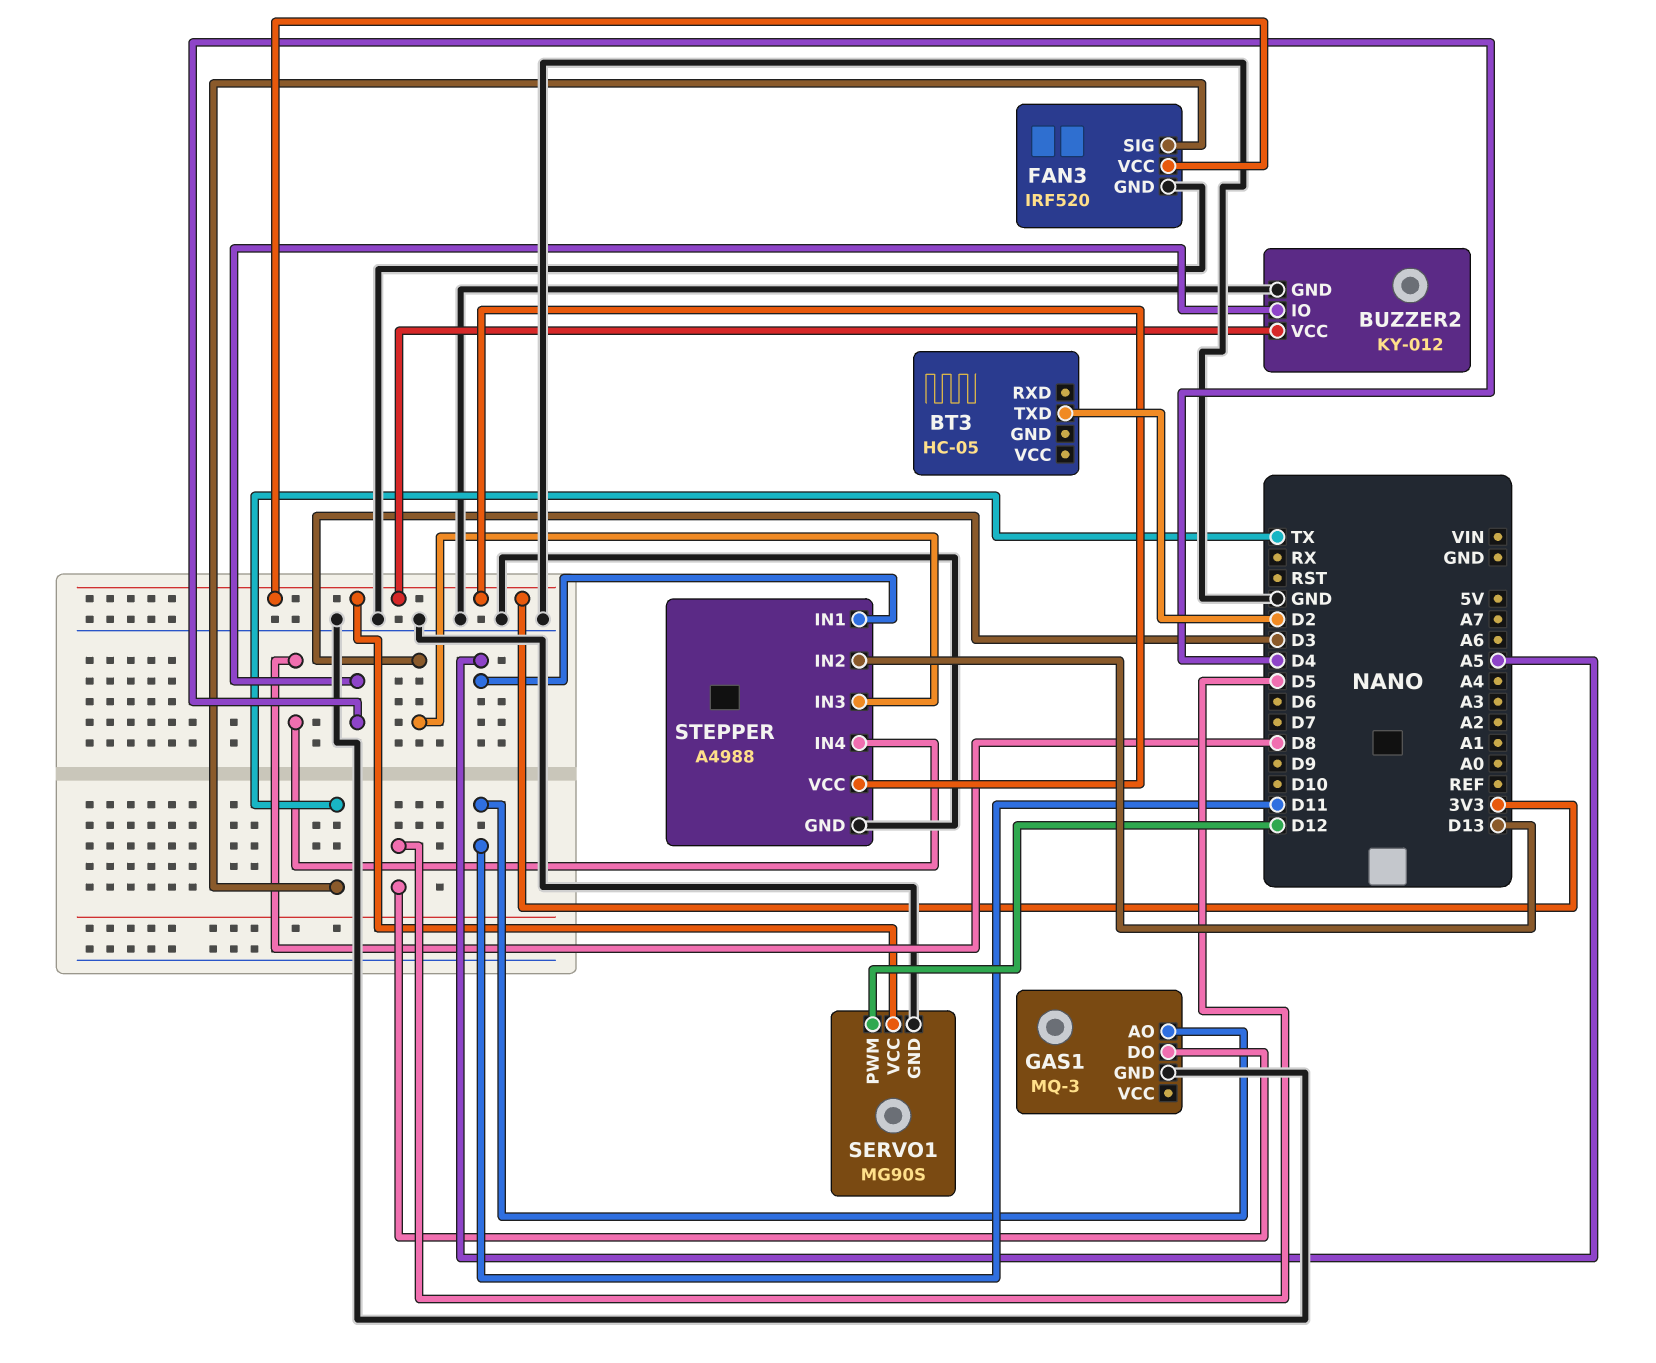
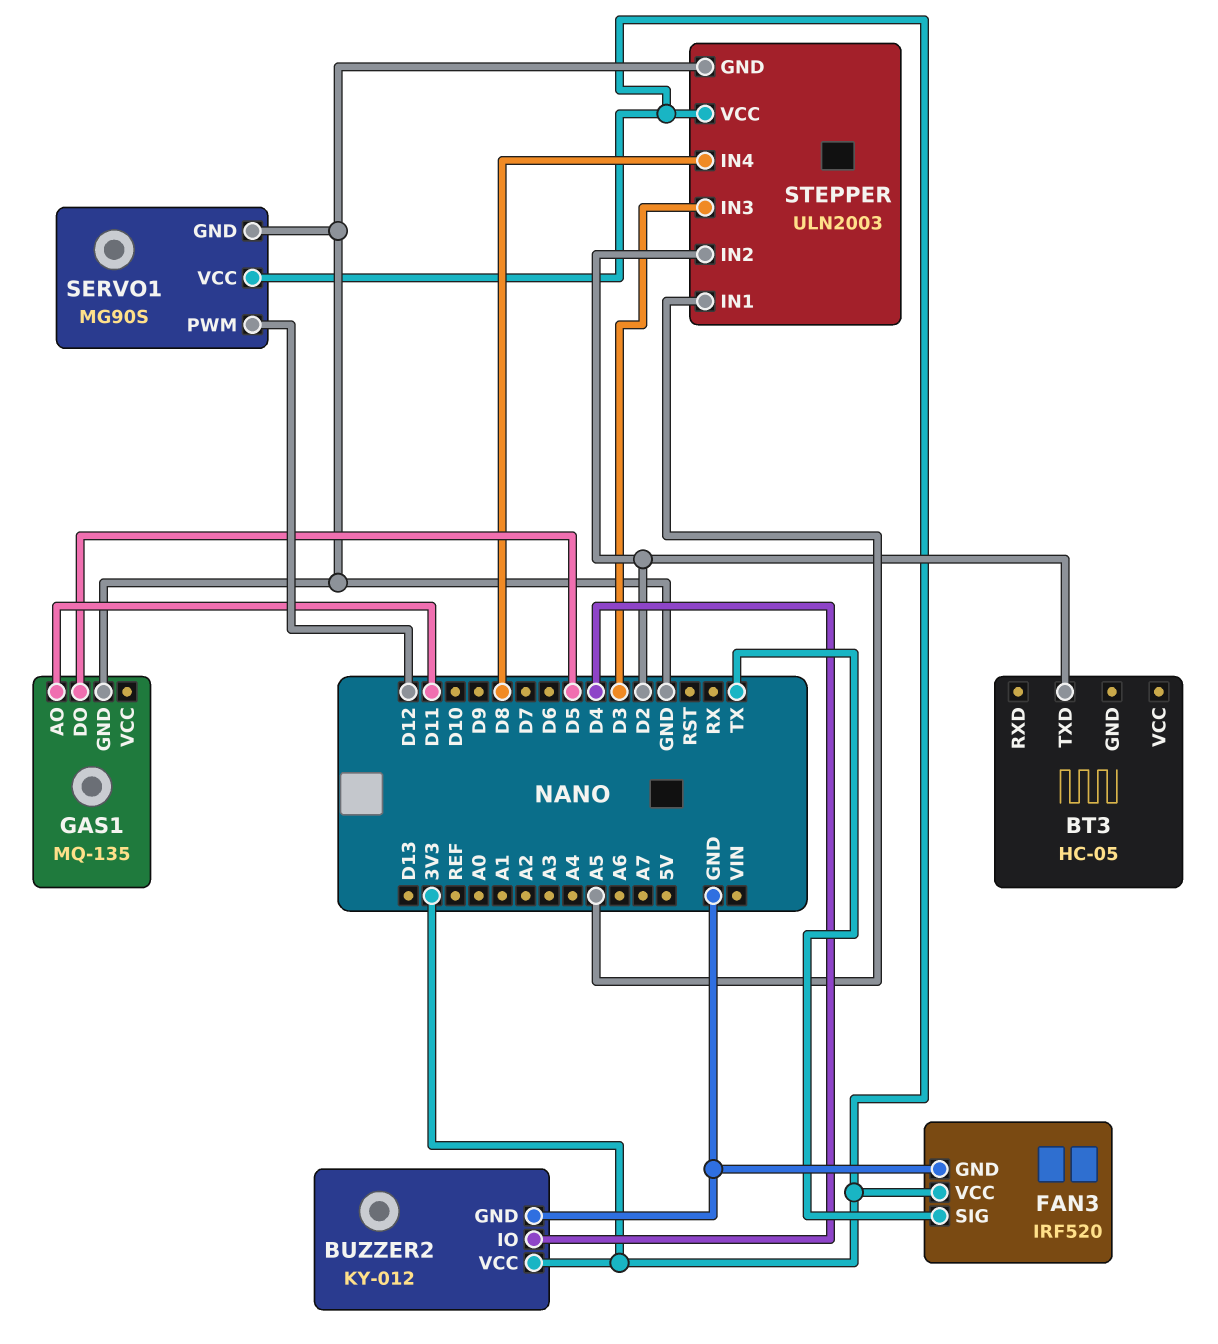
GAS1: MQ-3 -> MQ-135
STEPPER: A4988 -> ULN2003
STEPPER pin IN2: D13 -> D2

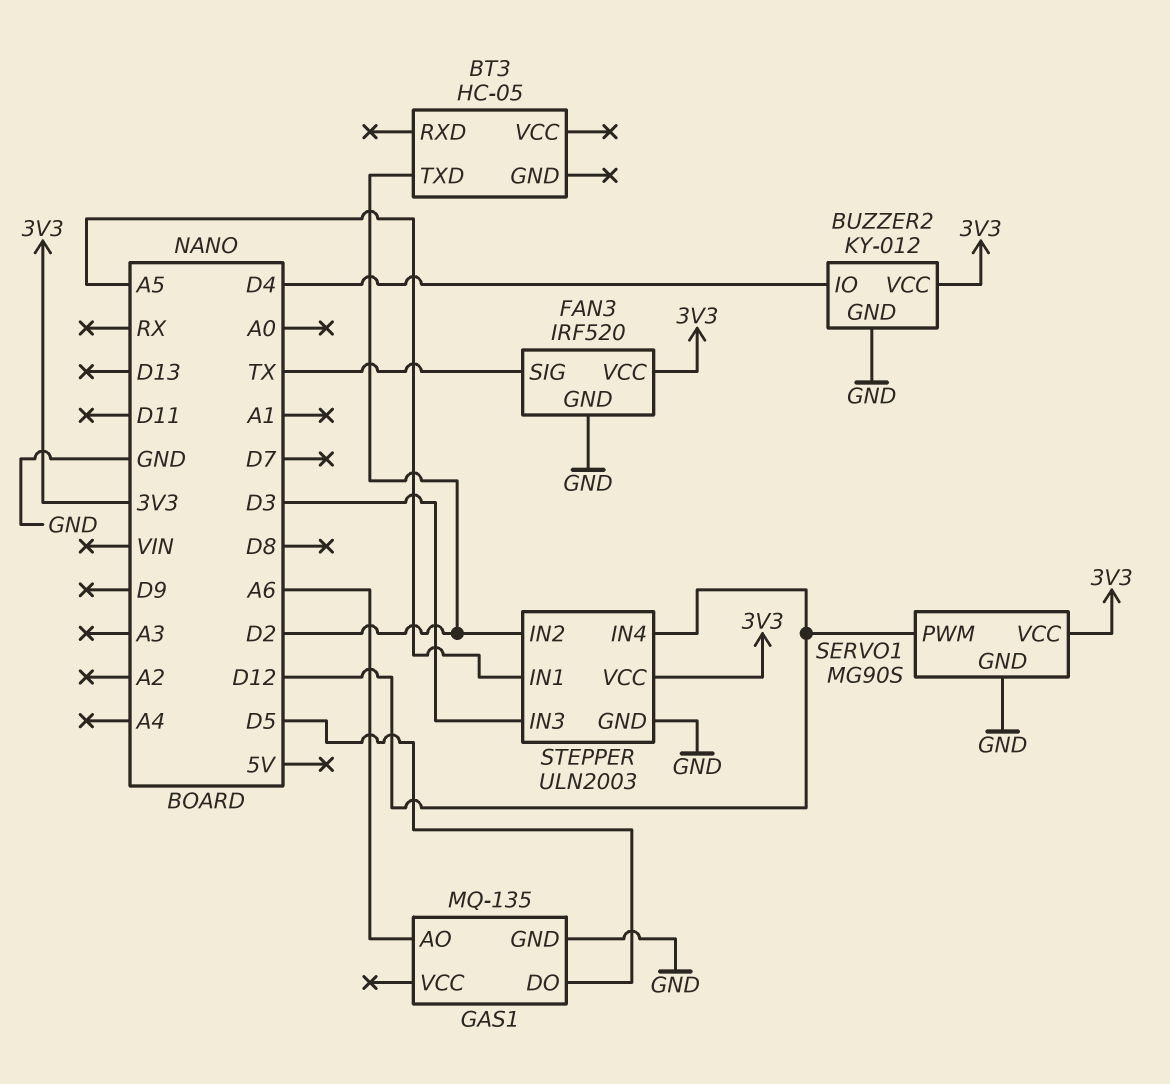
GAS1 pin AO: D11 -> A6
STEPPER pin IN4: D8 -> D12

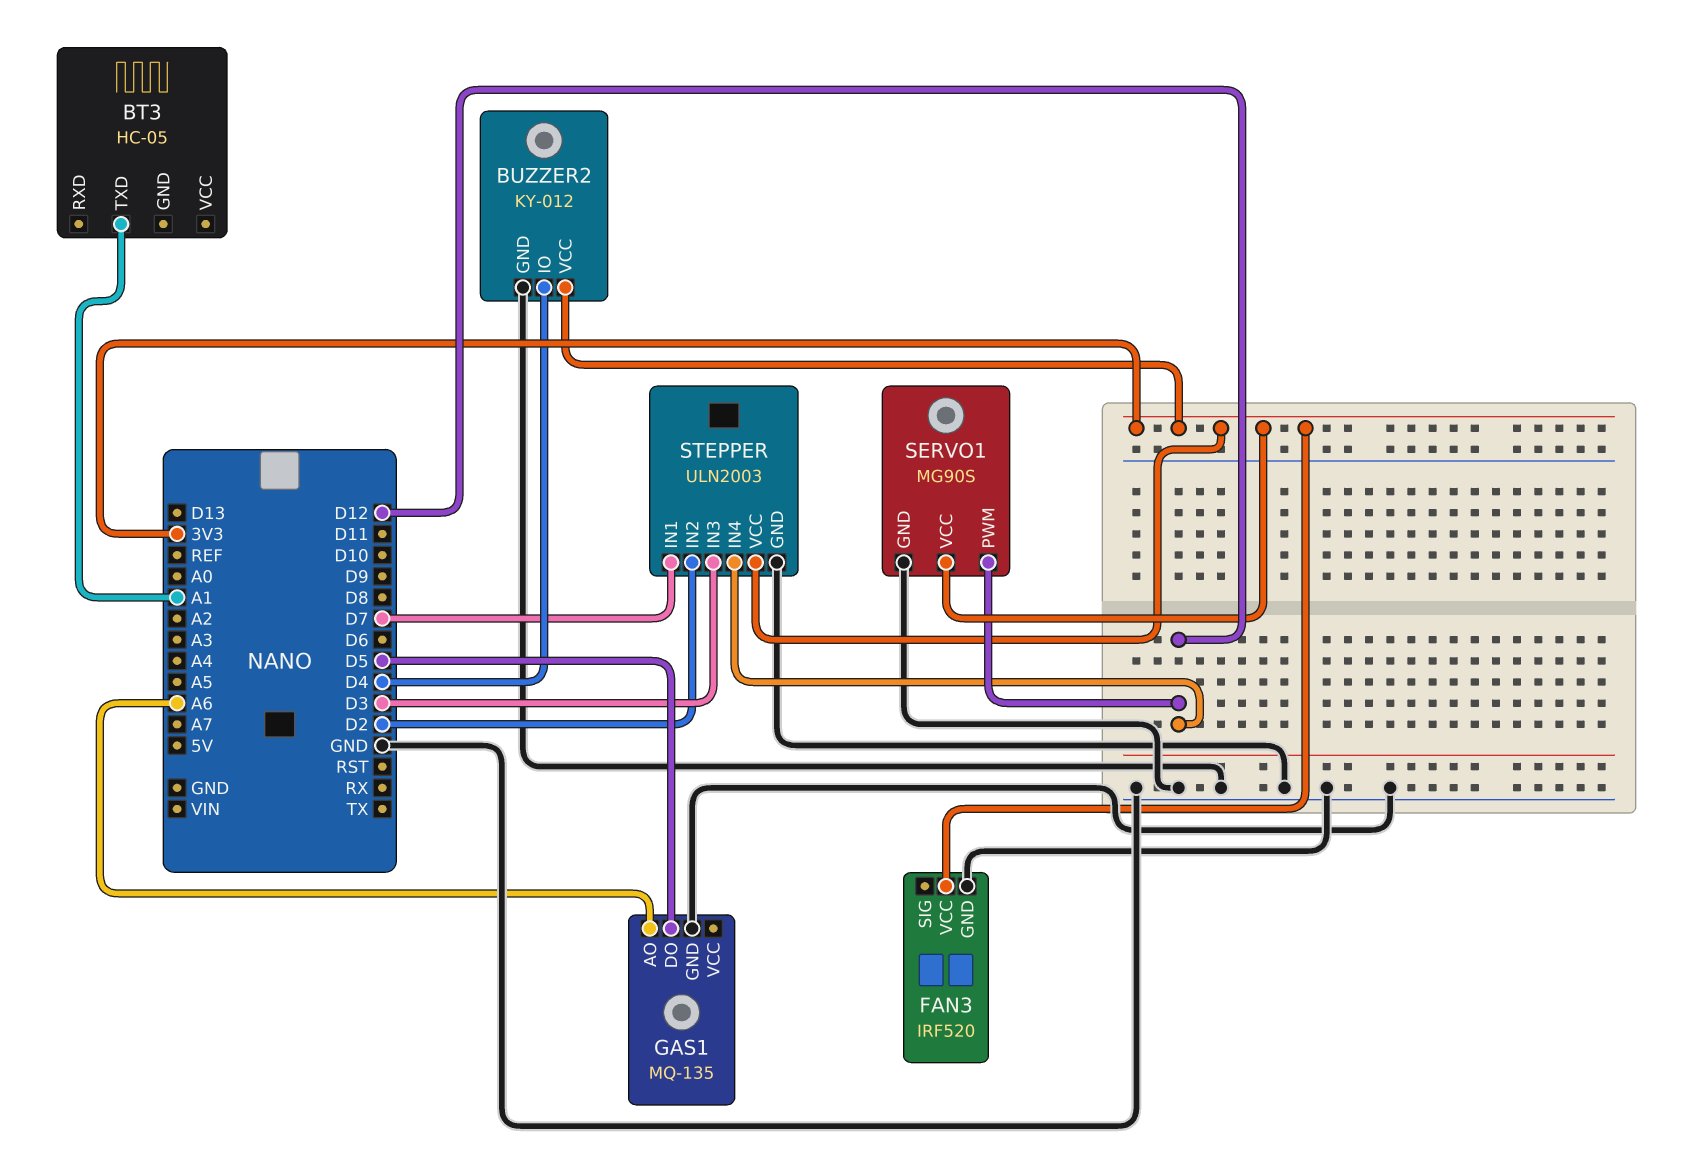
BT3 pin TXD: D2 -> A1
FAN3 pin SIG: TX -> none
STEPPER pin IN1: A5 -> D7

